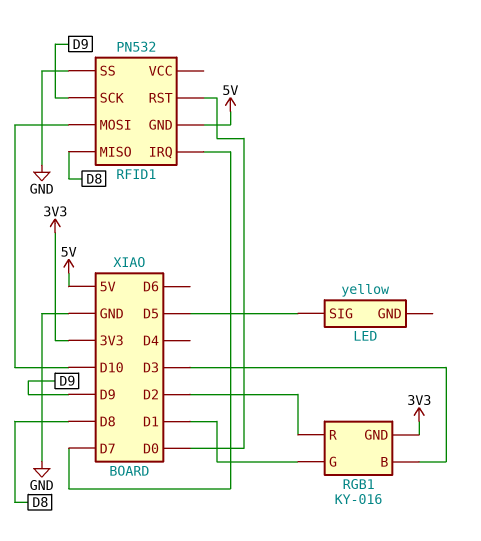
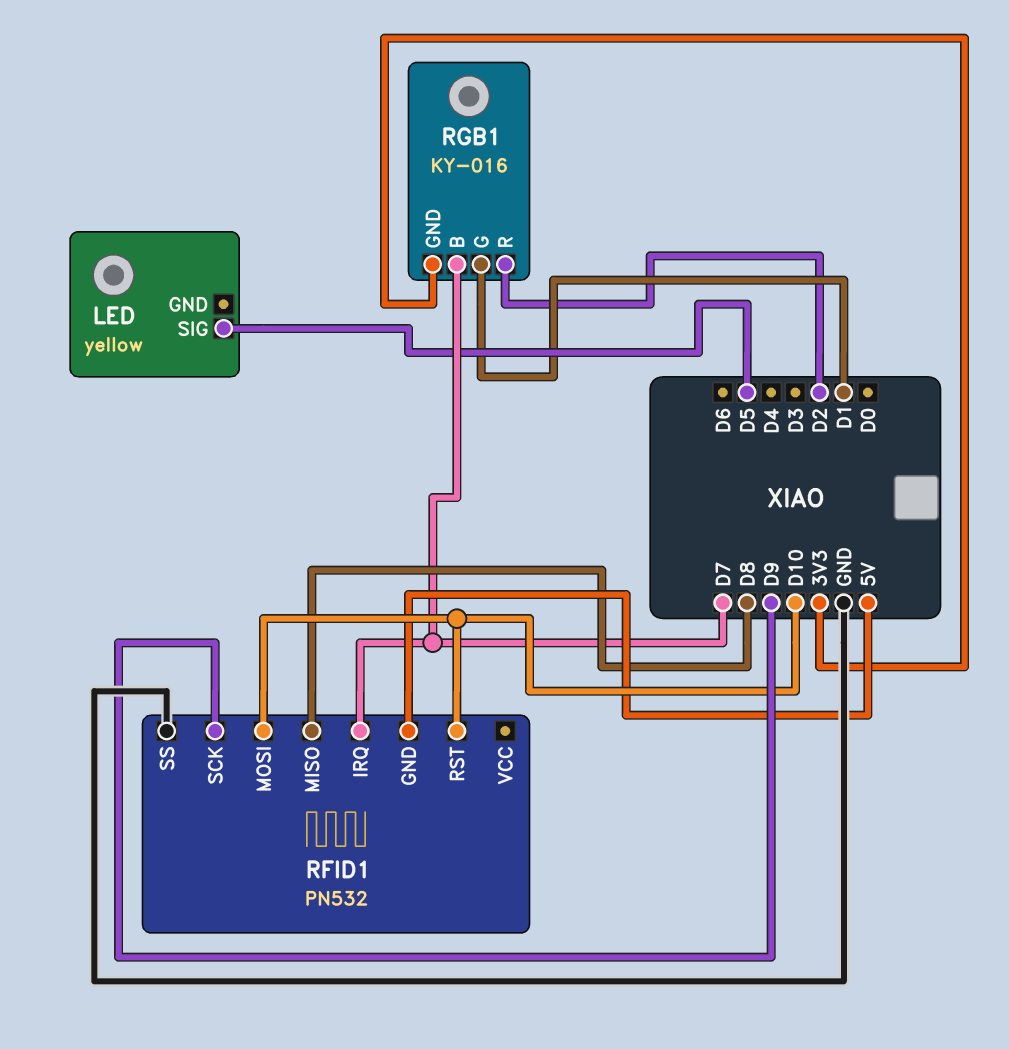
RFID1 pin RST: D0 -> D10
RGB1 pin B: D3 -> D7

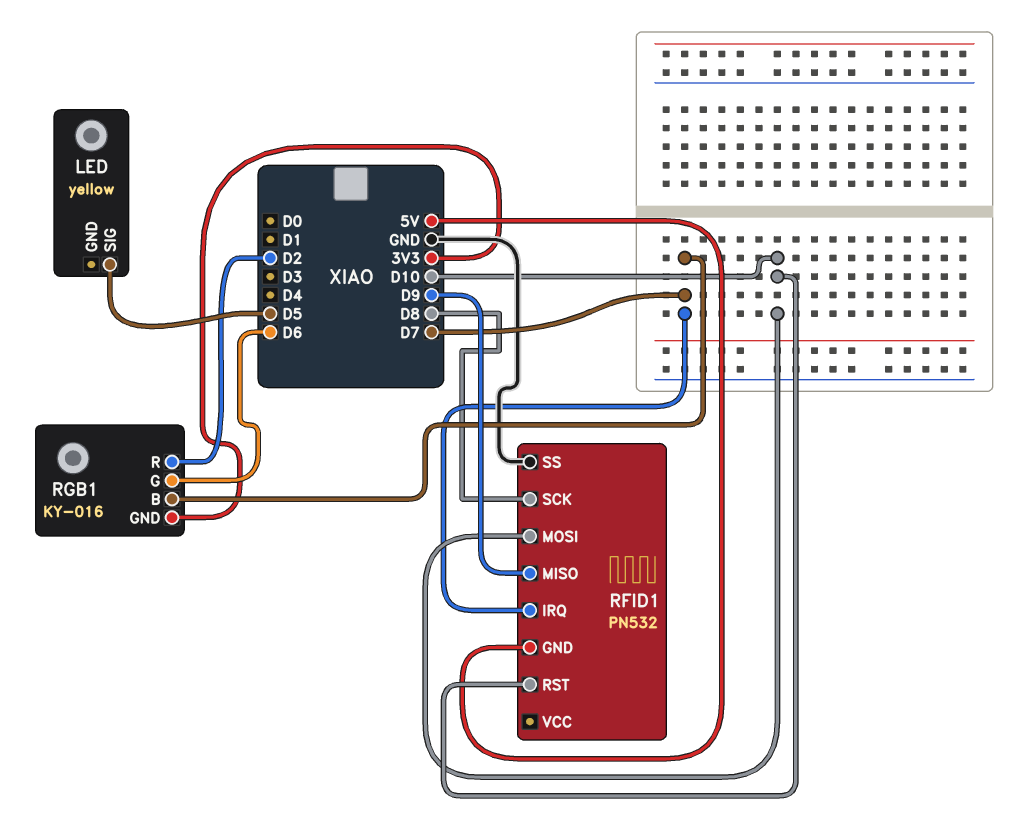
RFID1 pin MISO: D8 -> D9
RFID1 pin SCK: D9 -> D8
RGB1 pin G: D1 -> D6

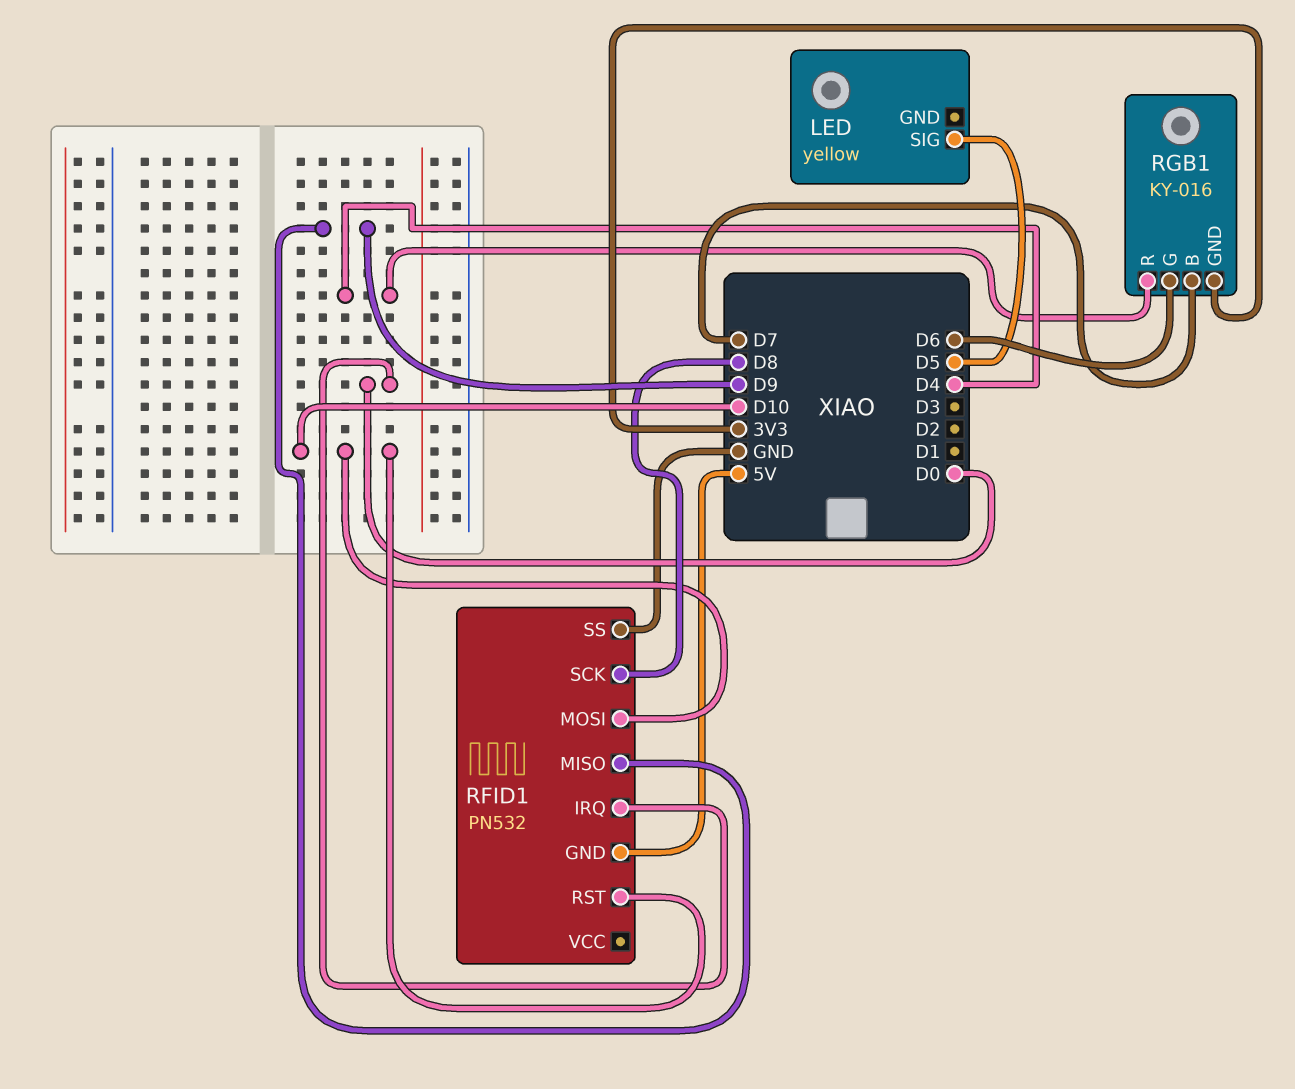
RFID1 pin IRQ: D7 -> D0
RGB1 pin R: D2 -> D4

